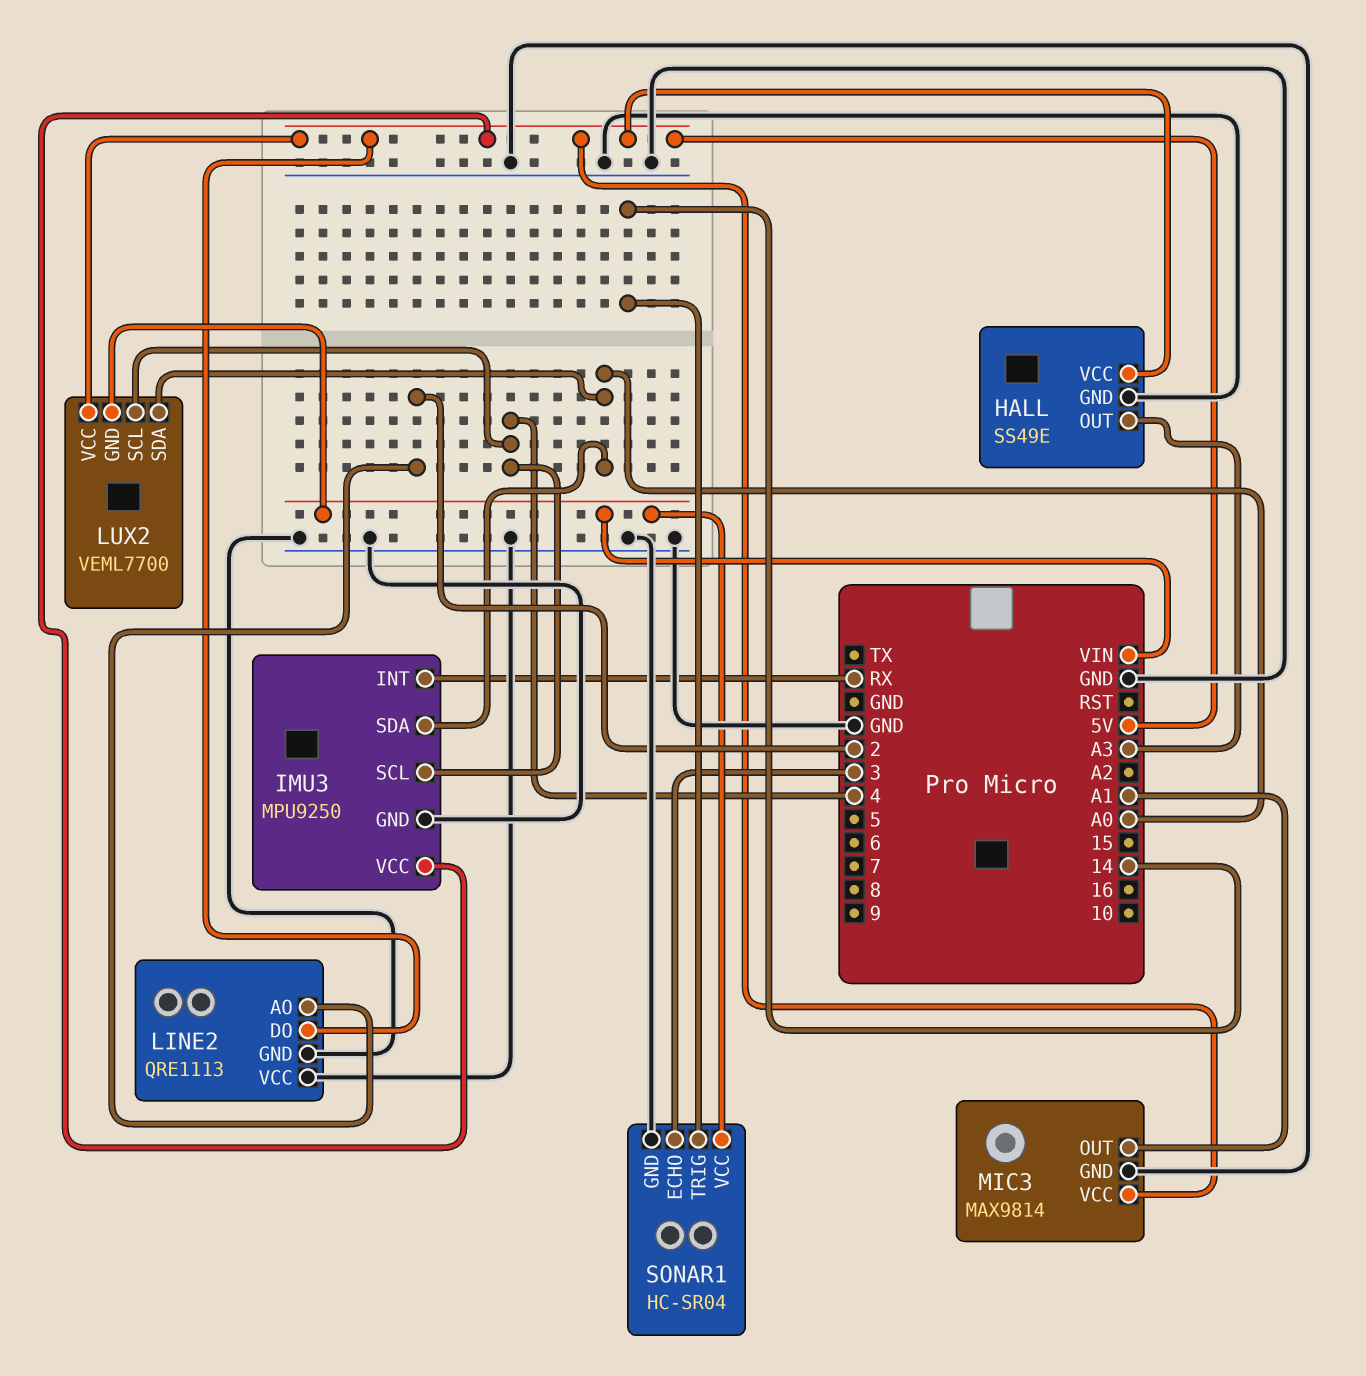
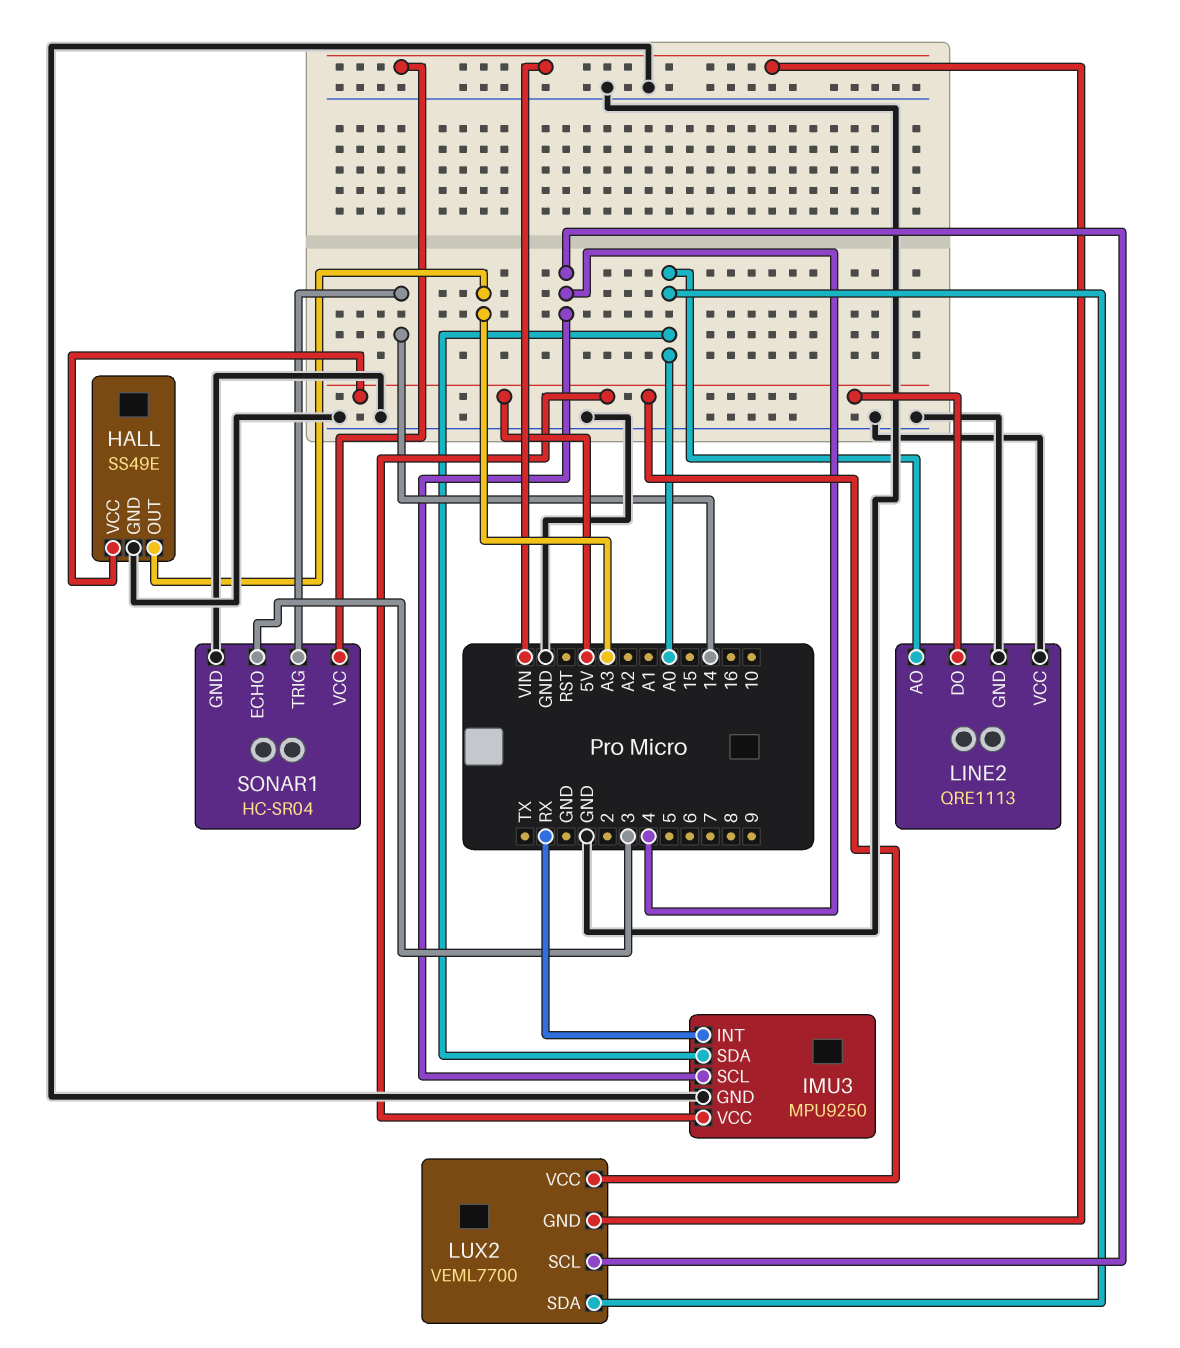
LINE2 pin AO: 2 -> A0
MIC3: MAX9814 -> none
MIC3 pin GND: GND -> none
MIC3 pin OUT: A1 -> none
MIC3 pin VCC: 5V -> none

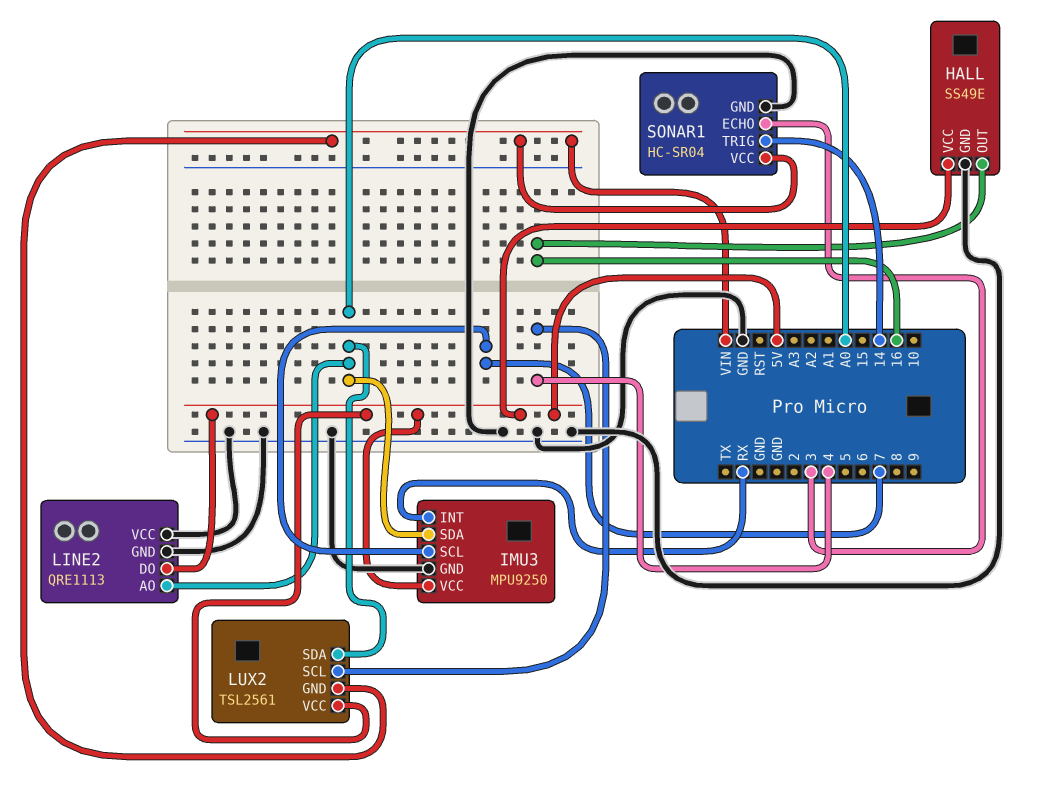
HALL pin OUT: A3 -> 16
IMU3 pin SCL: 4 -> 7
LUX2: VEML7700 -> TSL2561

